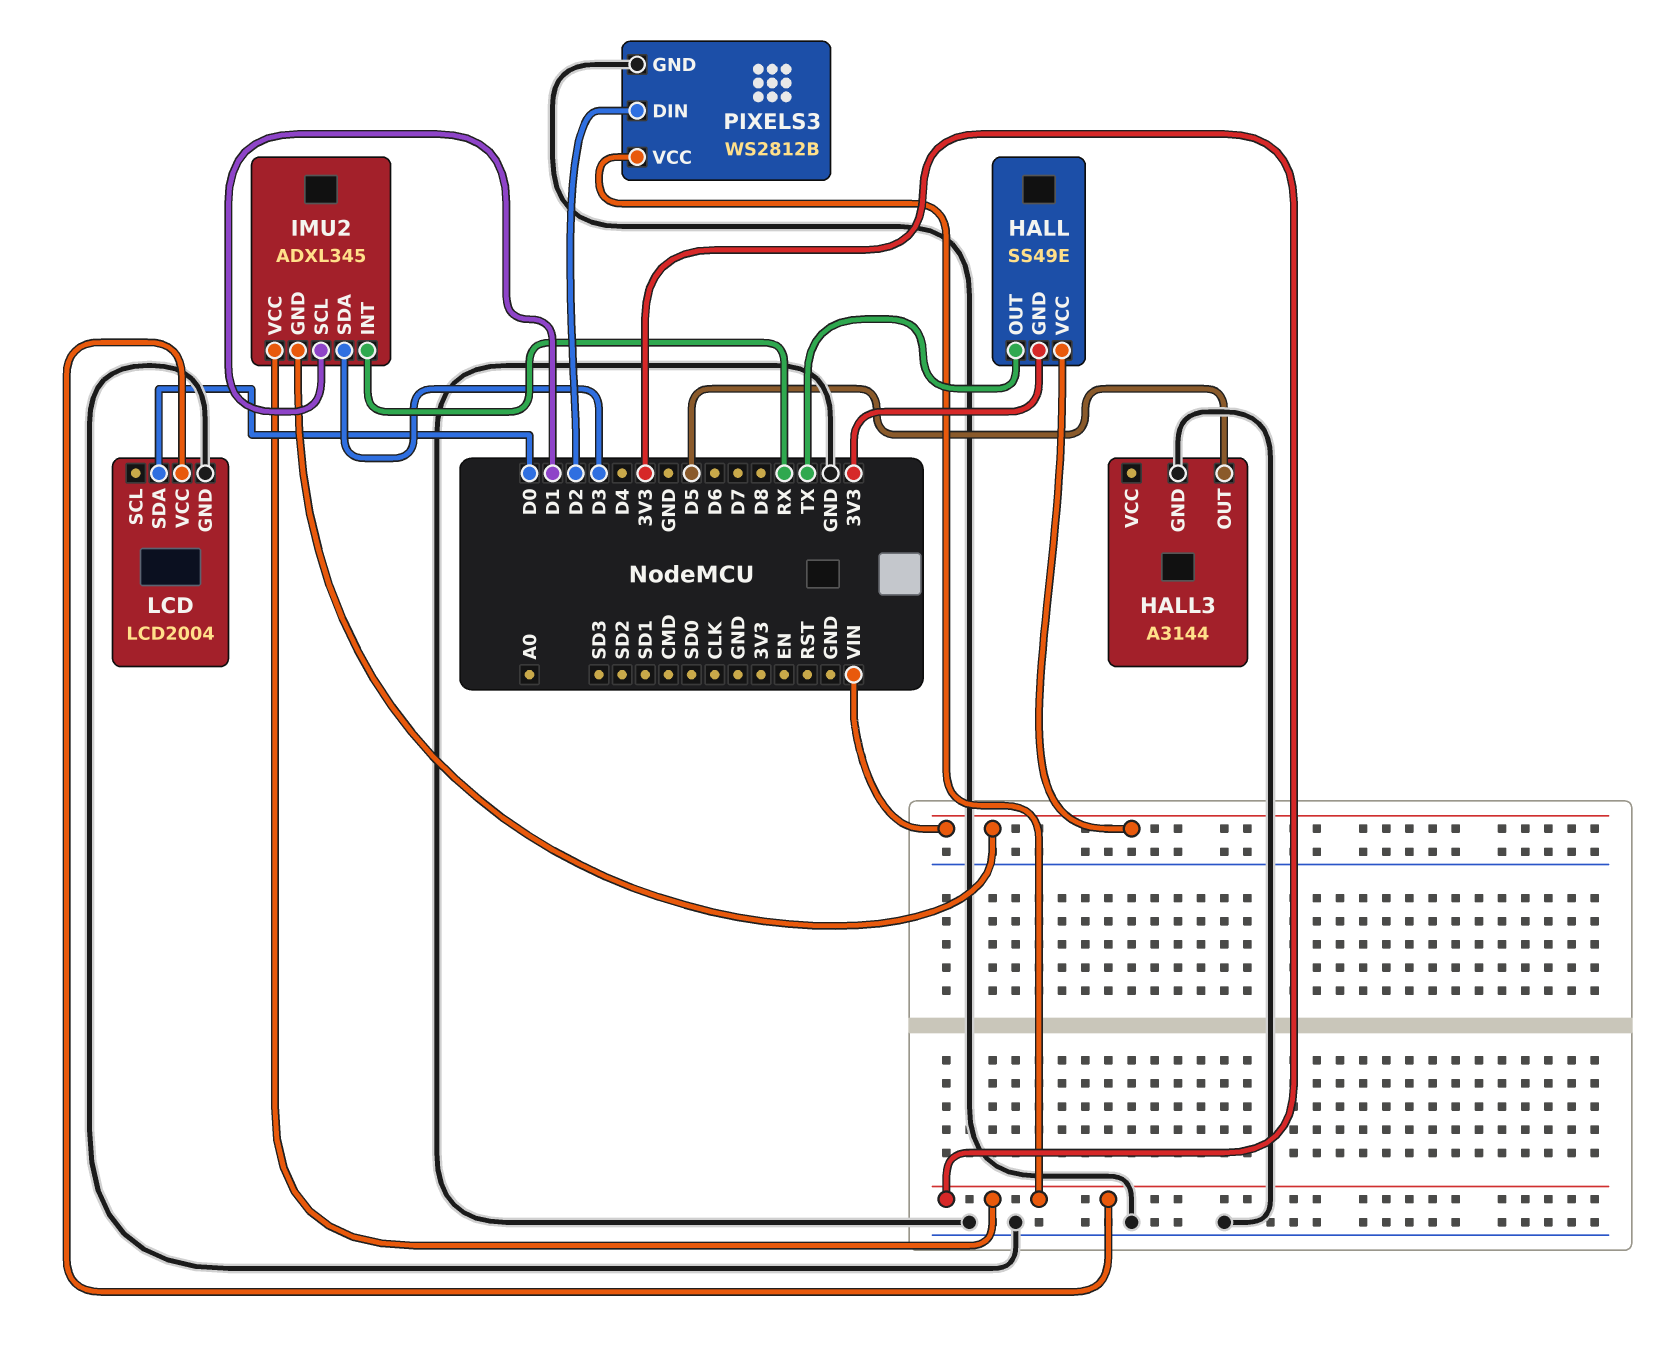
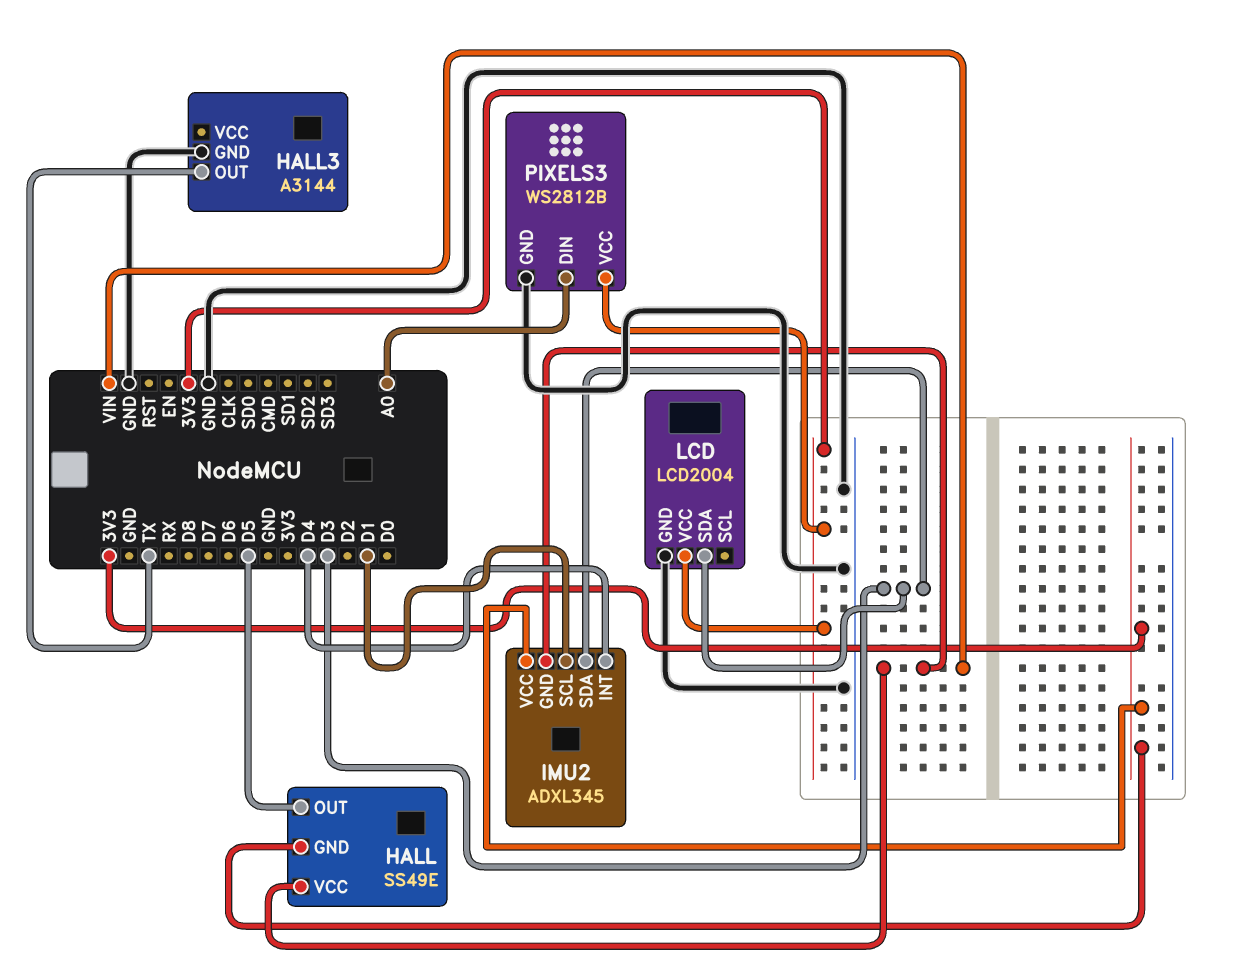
HALL pin OUT: TX -> D5
HALL3 pin OUT: D5 -> TX
IMU2 pin INT: RX -> D4
LCD pin SDA: D0 -> D3
PIXELS3 pin DIN: D2 -> A0

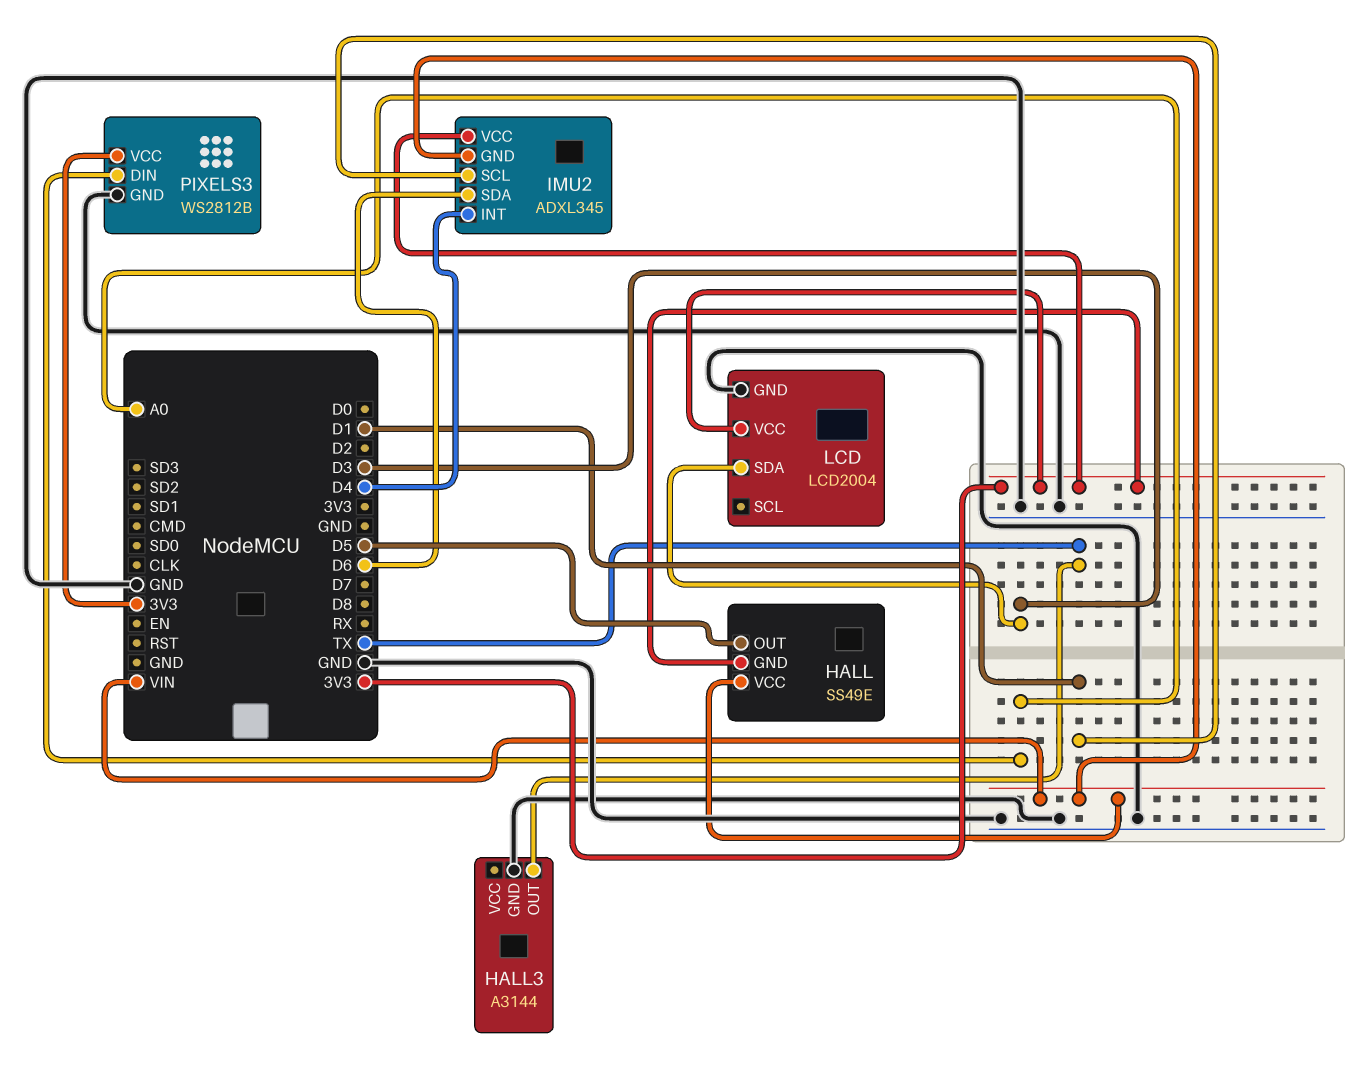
IMU2 pin SDA: D3 -> D6

